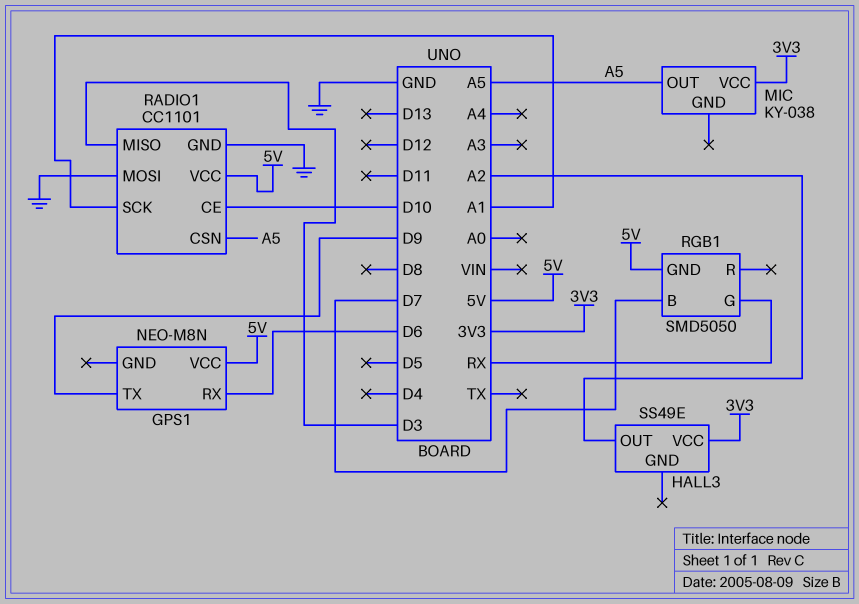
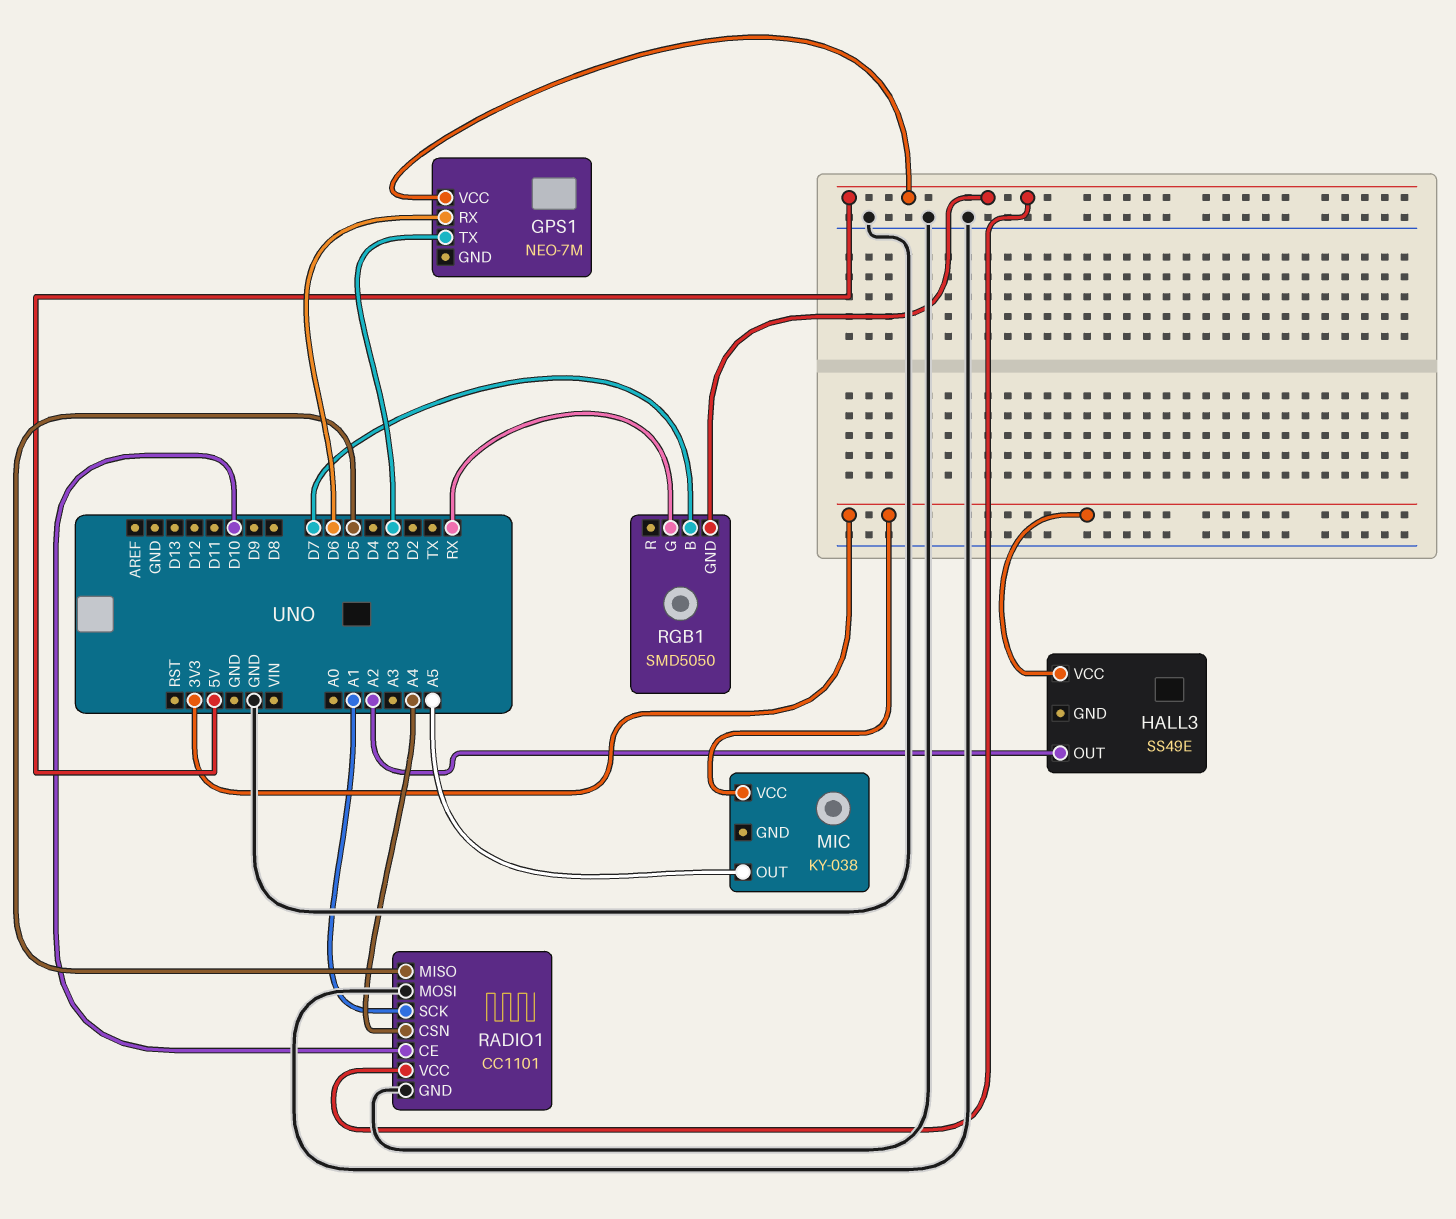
GPS1: NEO-M8N -> NEO-7M
GPS1 pin TX: D9 -> D3
RADIO1 pin CSN: A5 -> A4
RADIO1 pin MISO: D3 -> D5

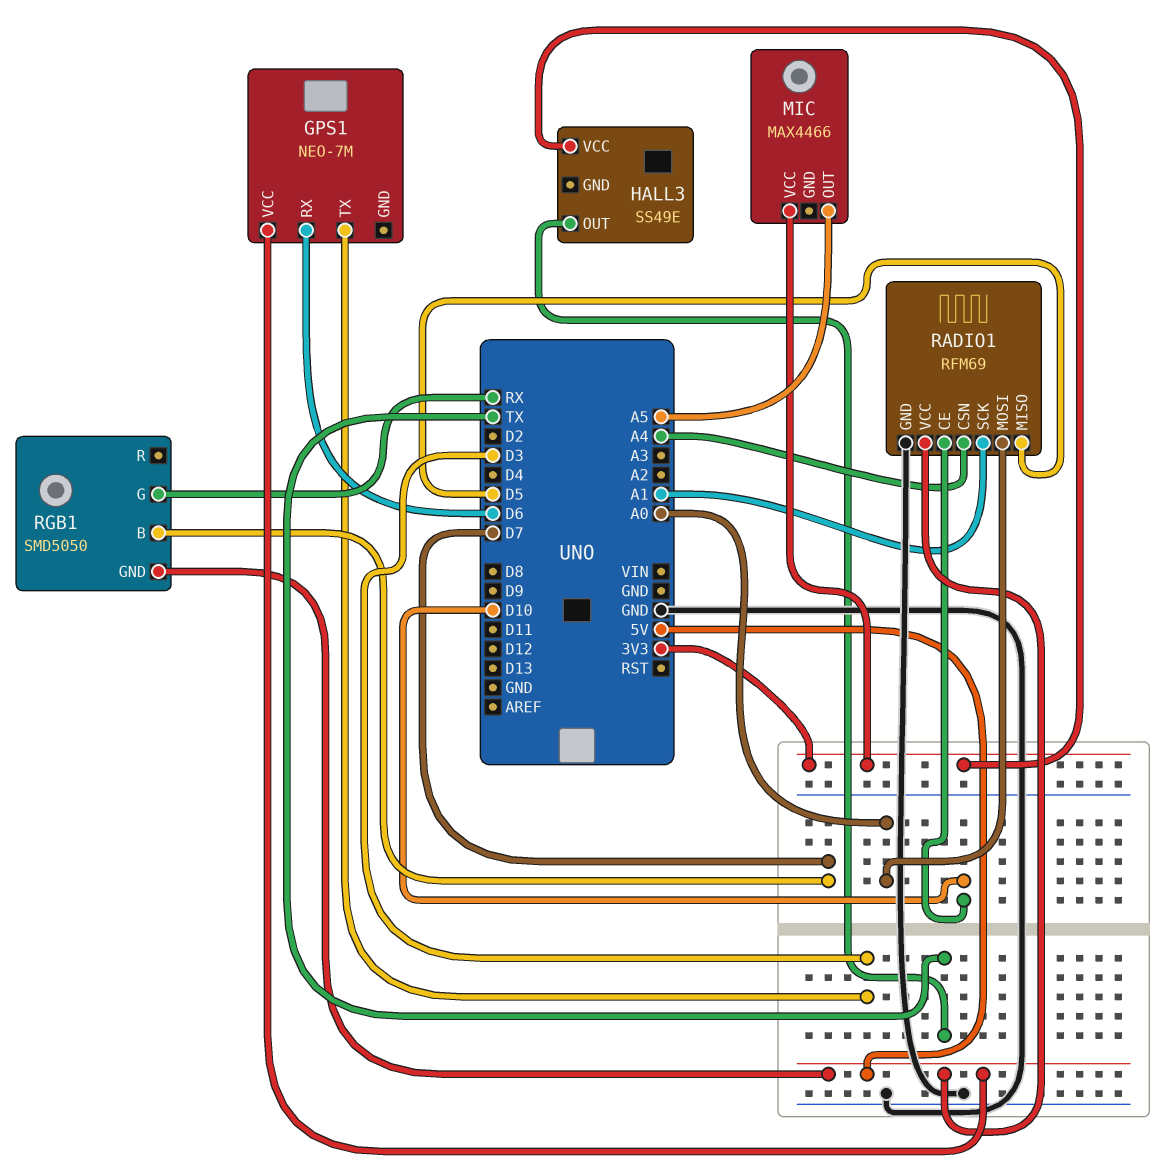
HALL3 pin OUT: A2 -> TX
MIC: KY-038 -> MAX4466
RADIO1: CC1101 -> RFM69
RADIO1 pin MOSI: GND -> A0

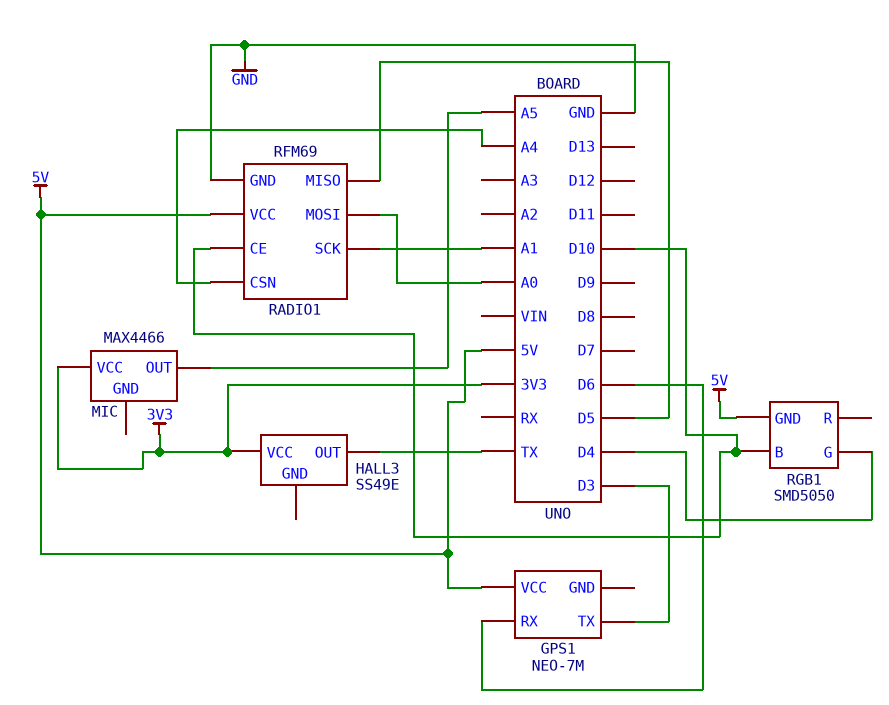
RGB1 pin B: D7 -> D10
RGB1 pin G: RX -> D4

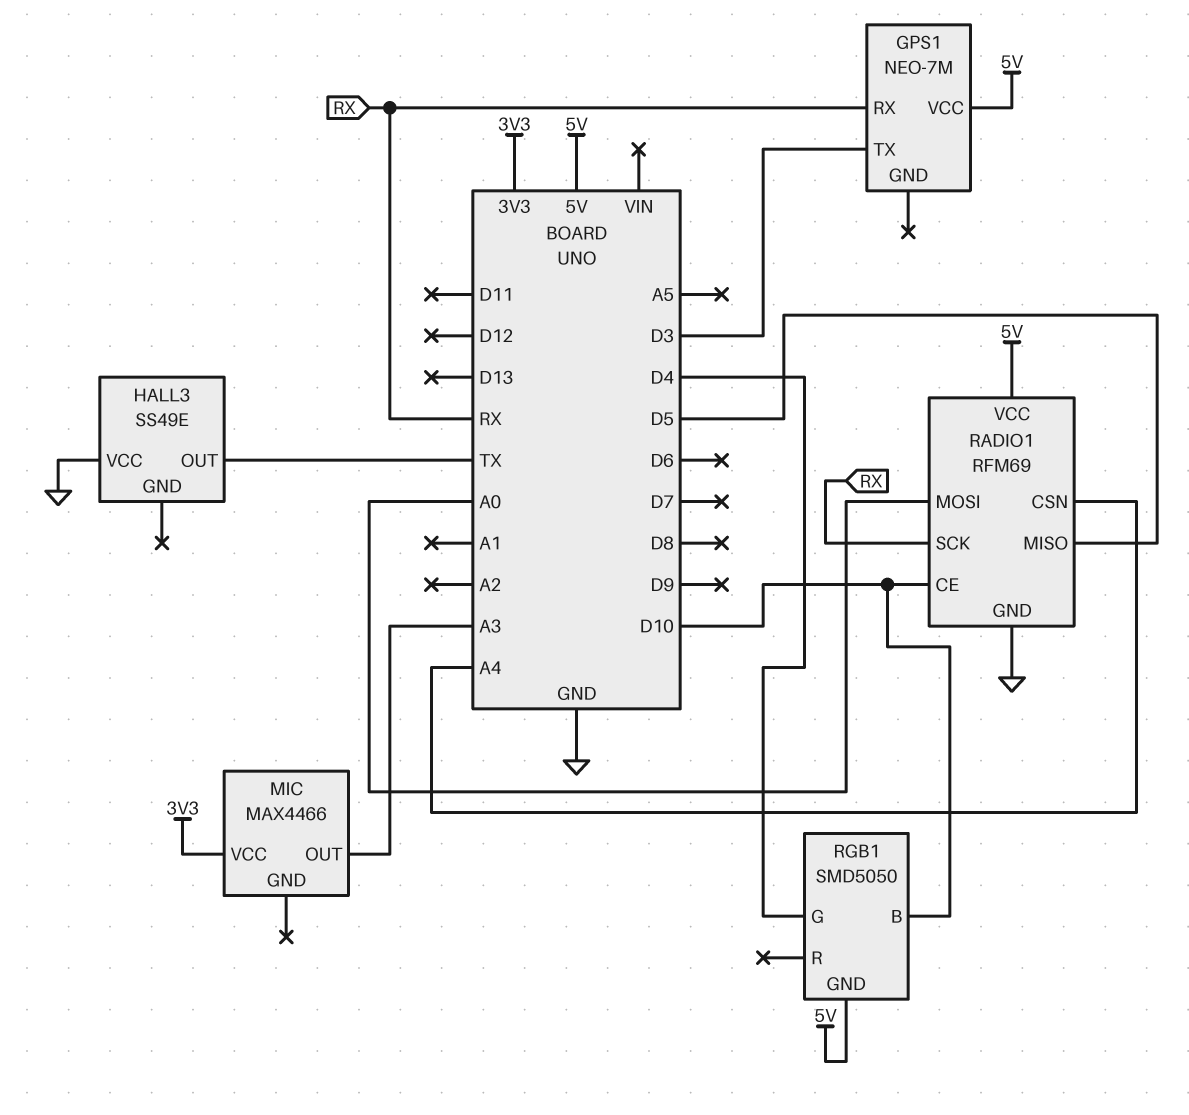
GPS1 pin RX: D6 -> RX
HALL3 pin VCC: 3V3 -> GND
MIC pin OUT: A5 -> A3
RADIO1 pin SCK: A1 -> RX

